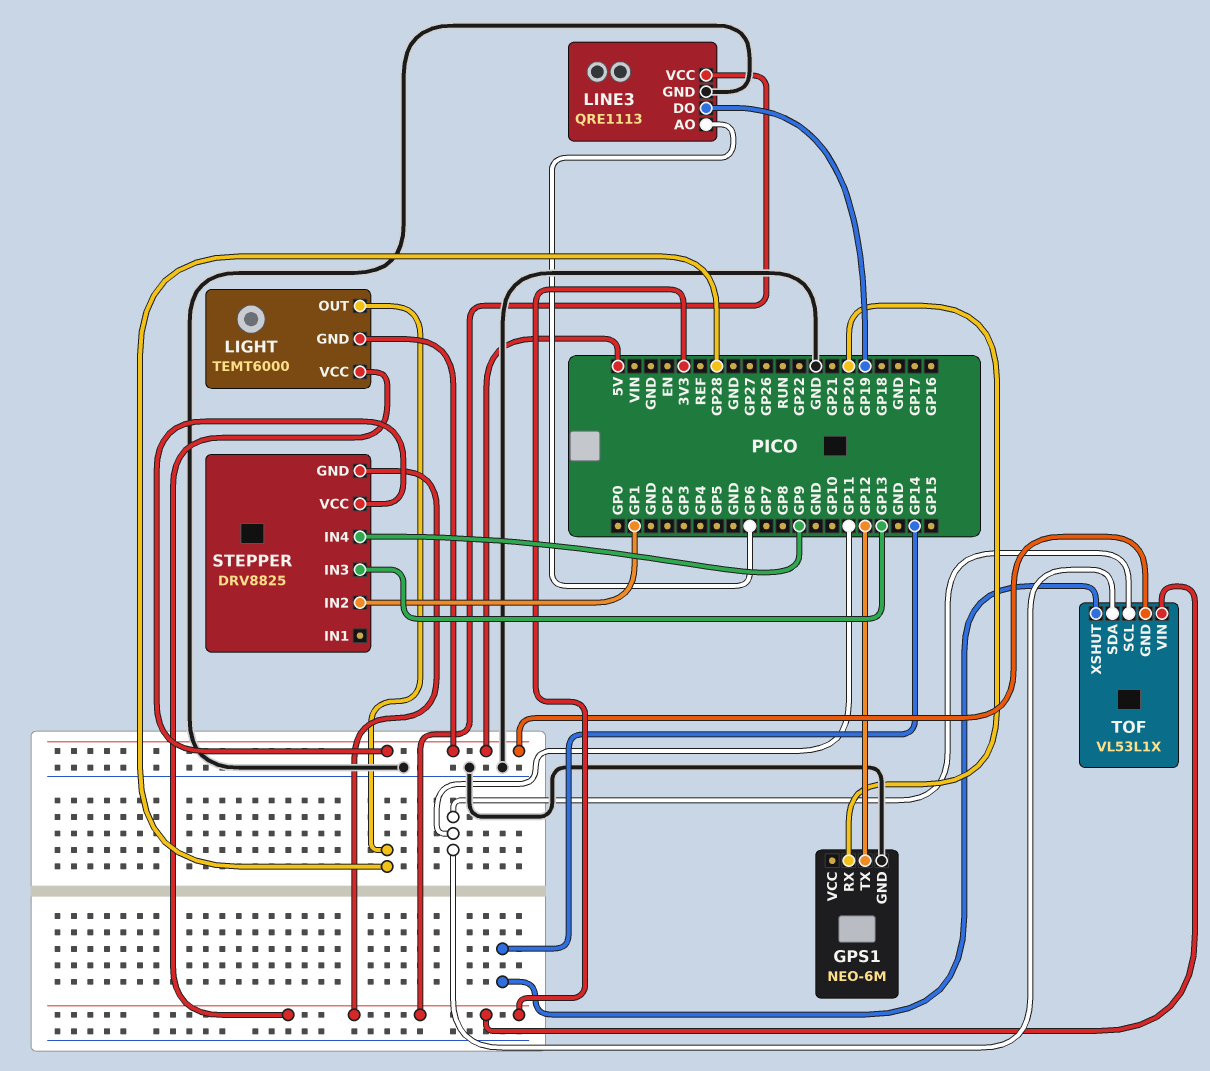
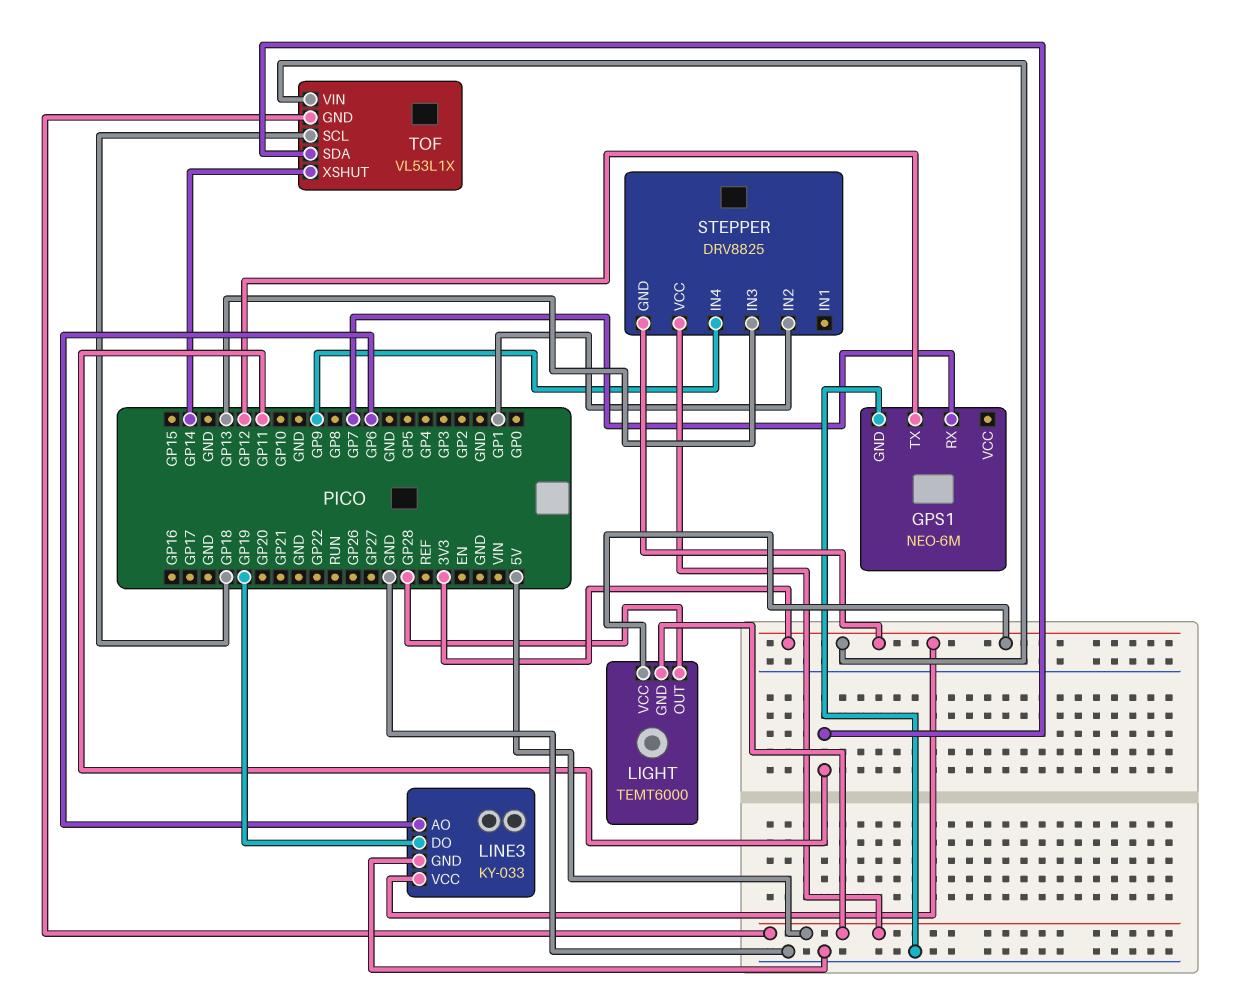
GPS1 pin RX: GP20 -> GP7
LINE3: QRE1113 -> KY-033
TOF pin SCL: GP11 -> GP18

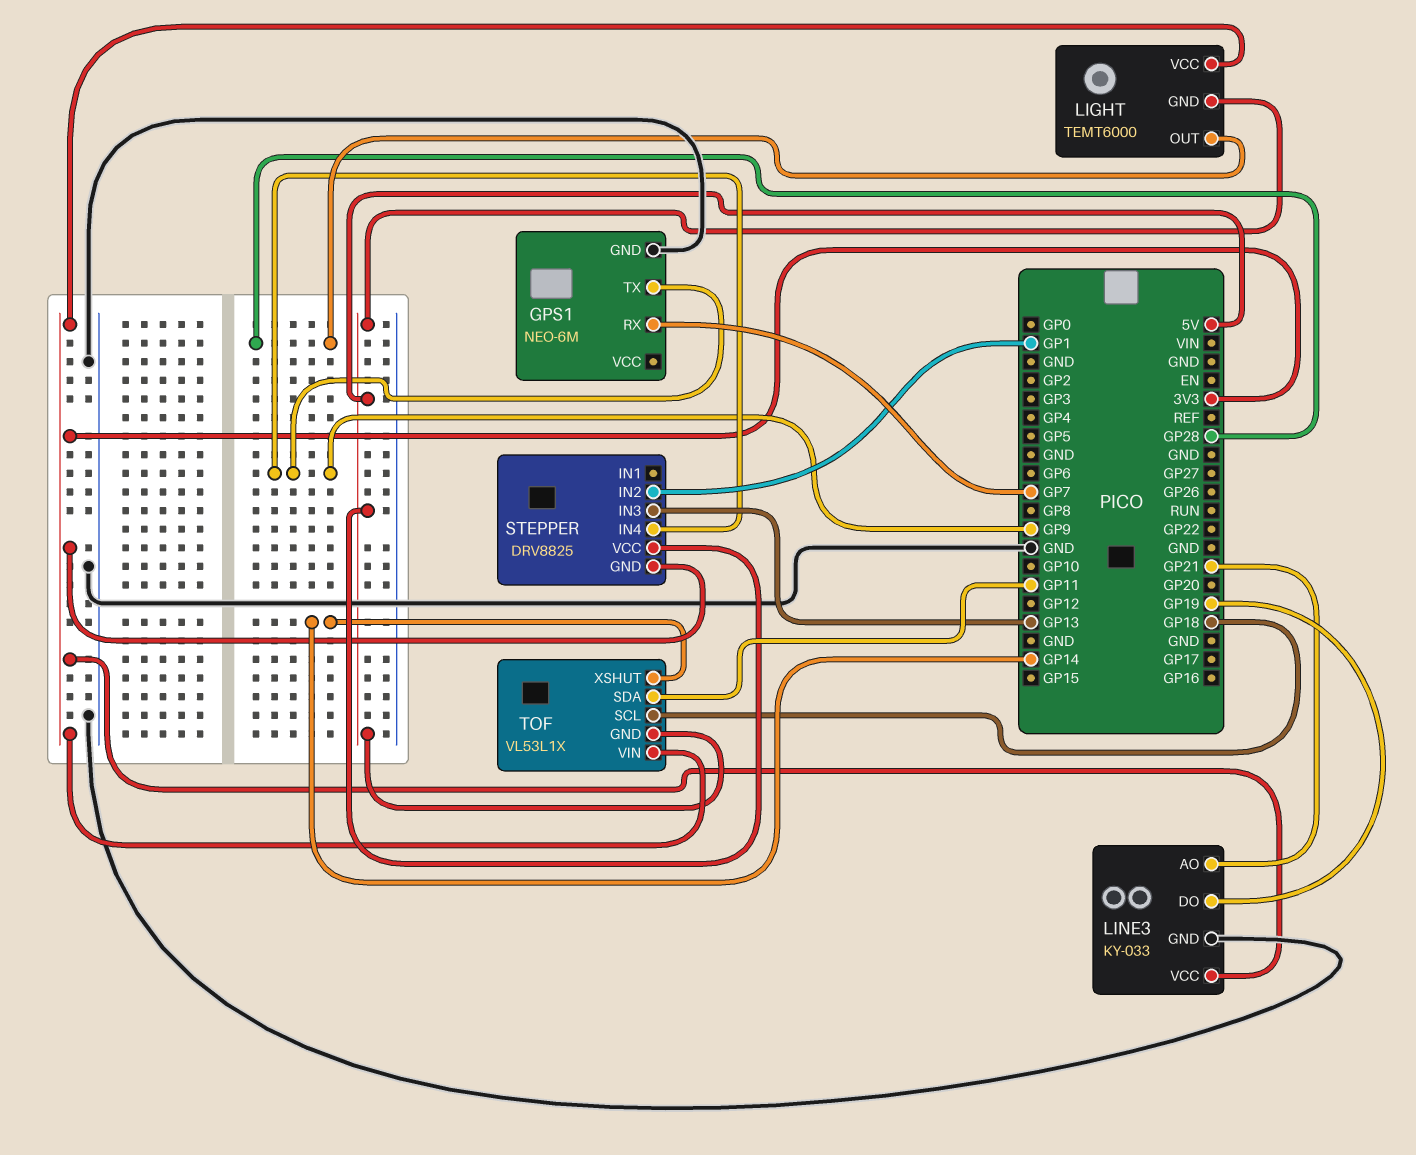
GPS1 pin TX: GP12 -> GP9
LINE3 pin AO: GP6 -> GP21

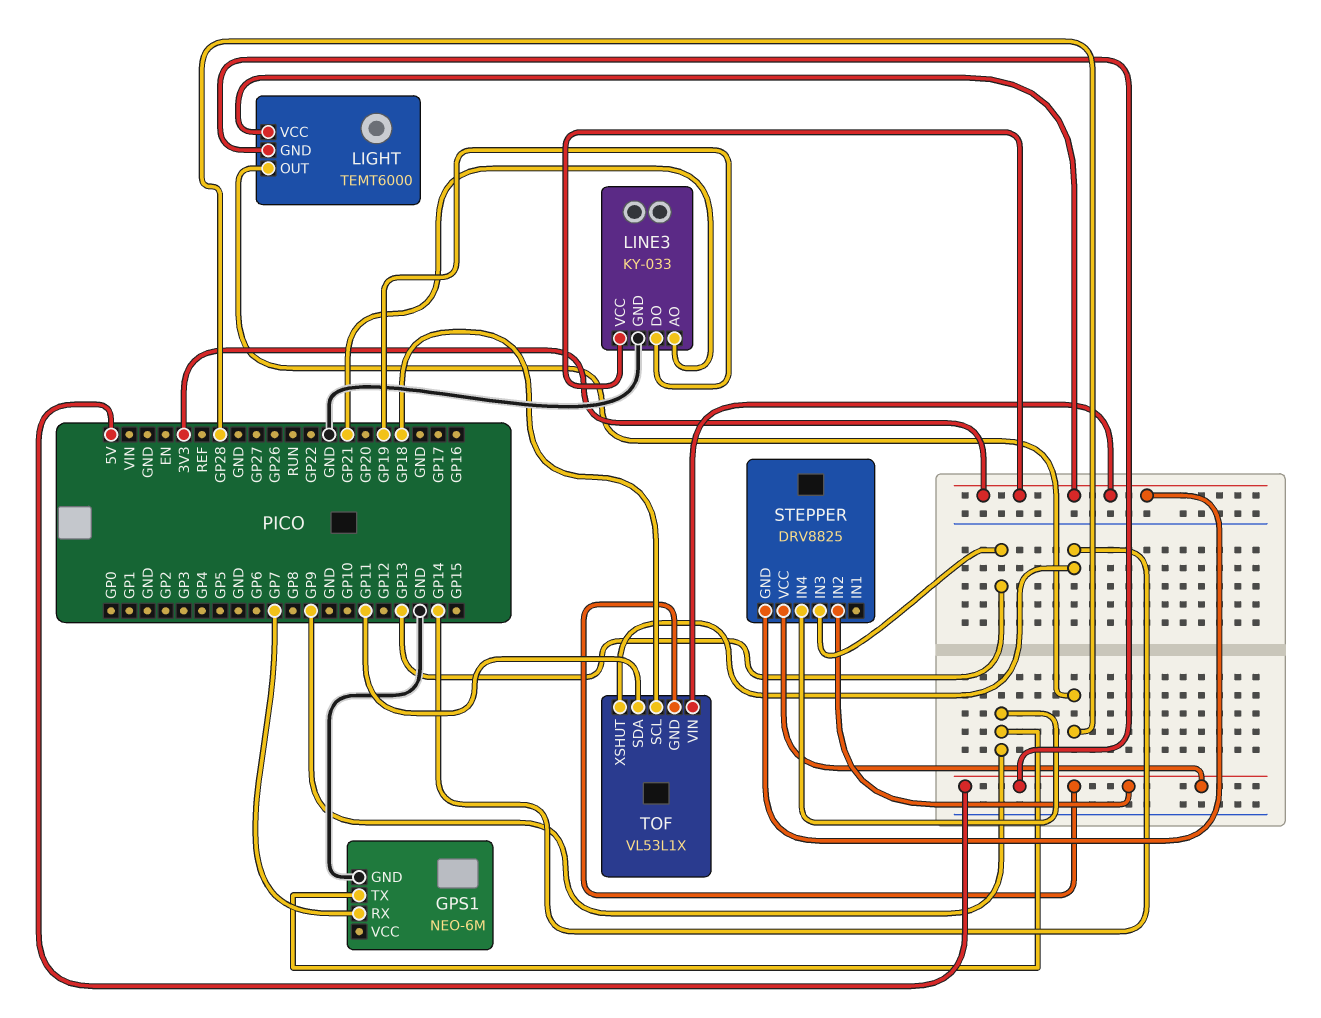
STEPPER pin IN2: GP1 -> 5V

